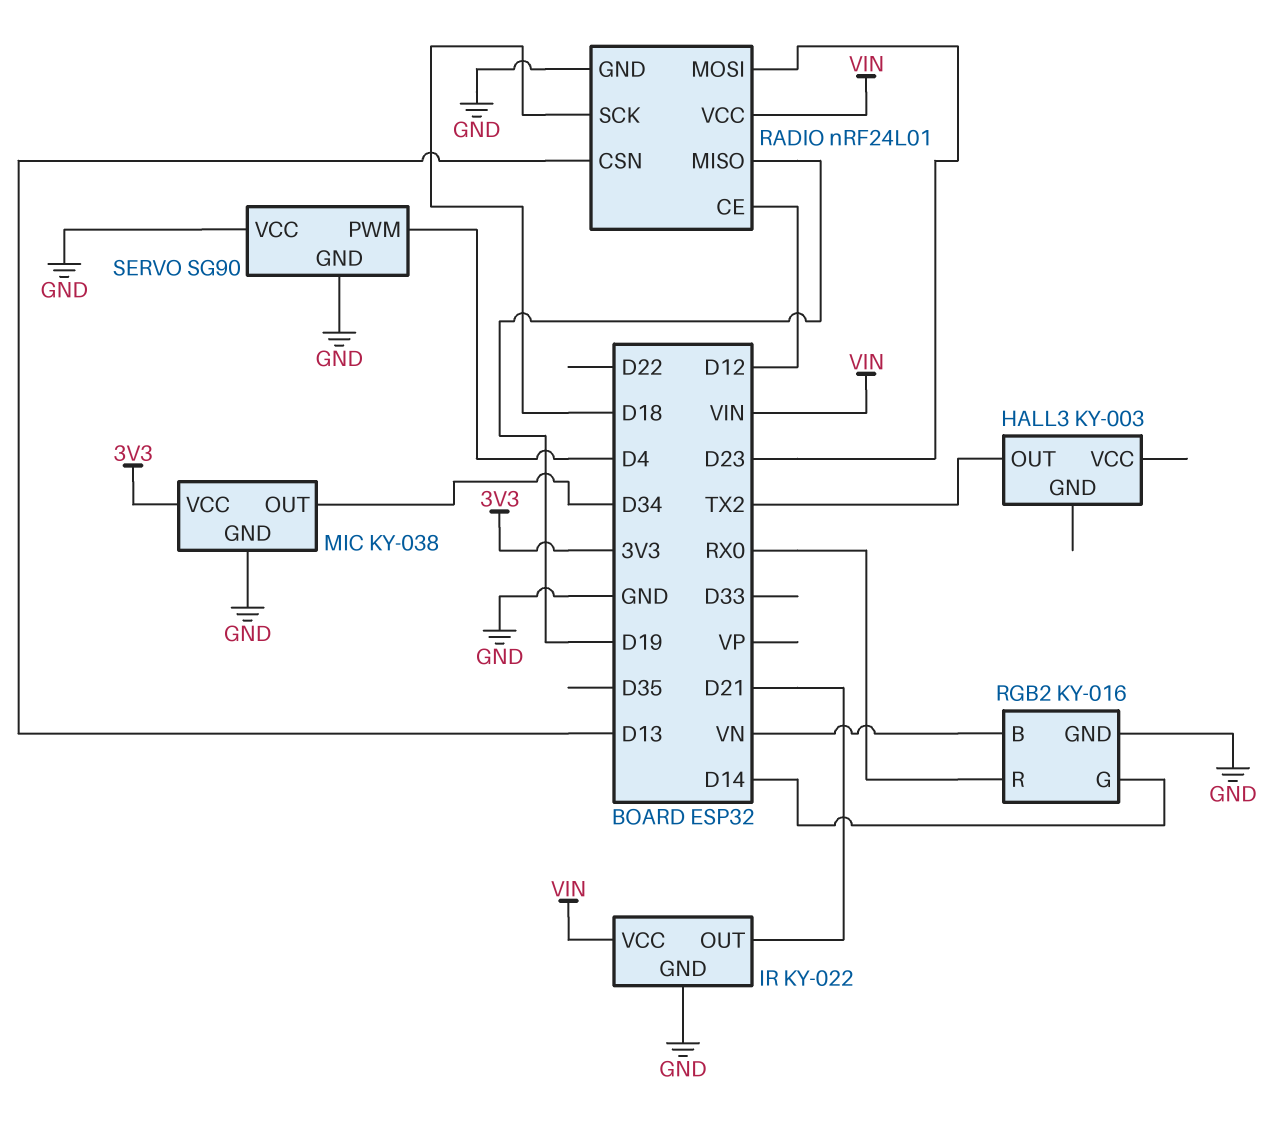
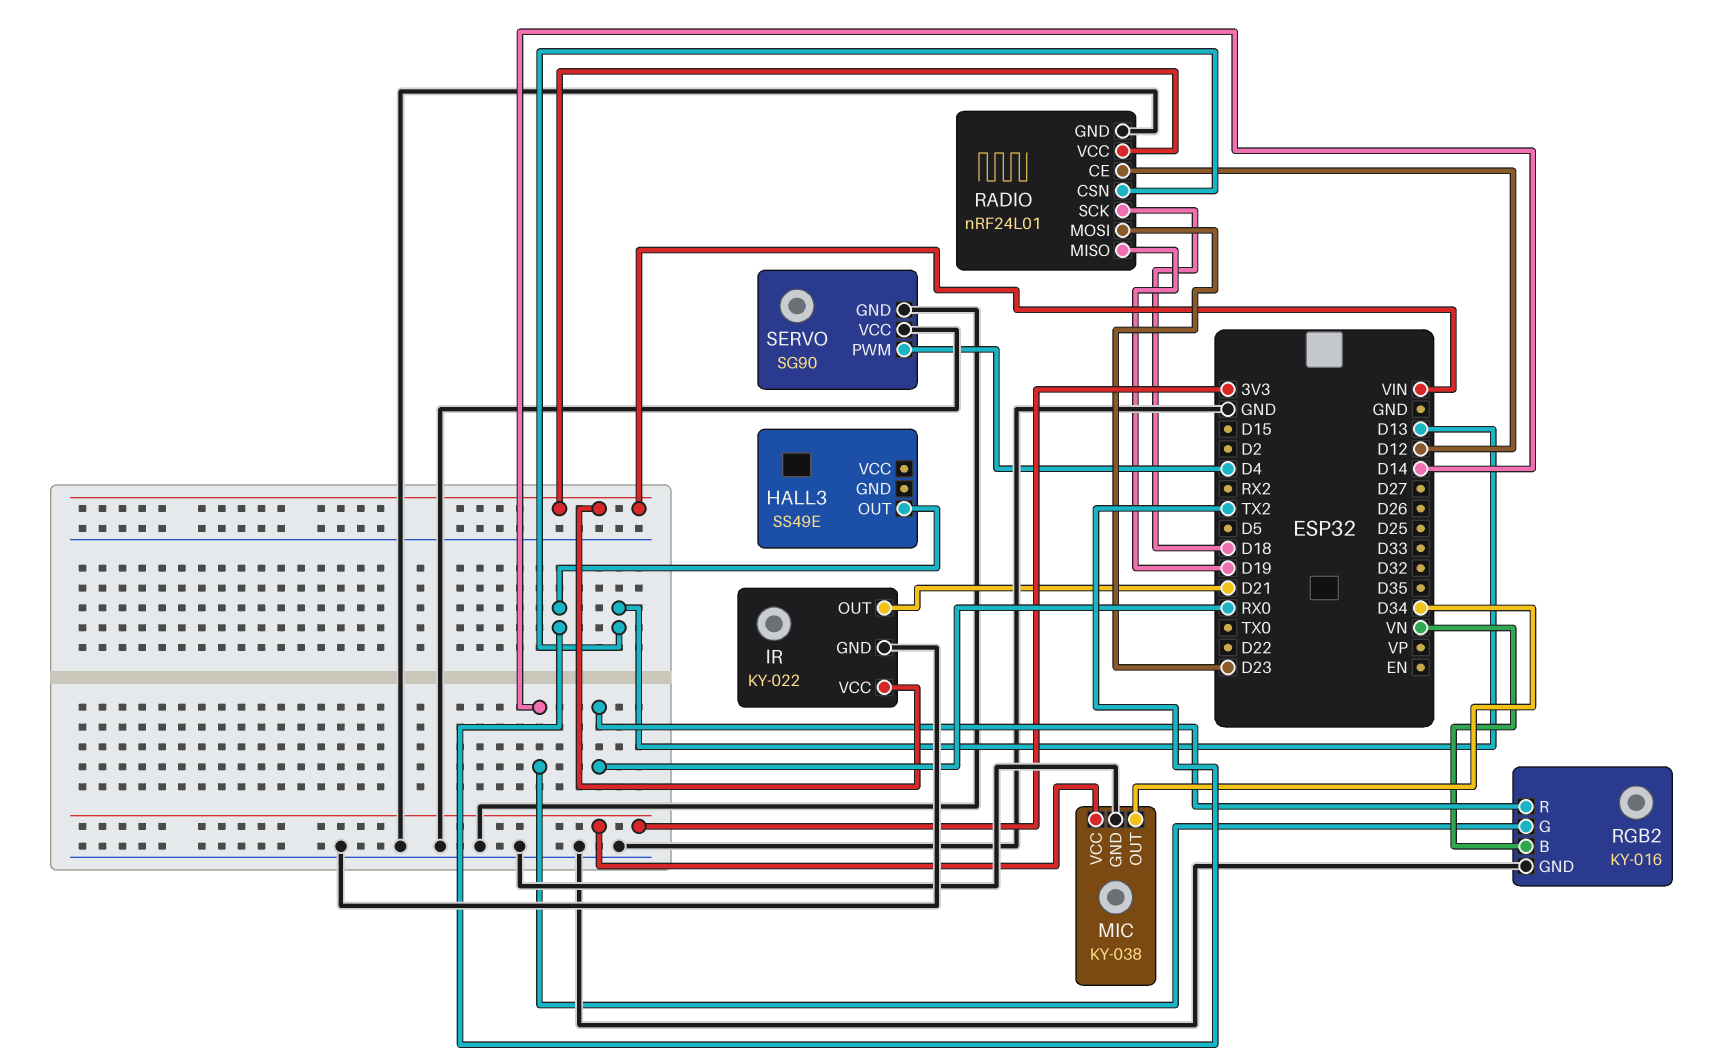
HALL3: KY-003 -> SS49E

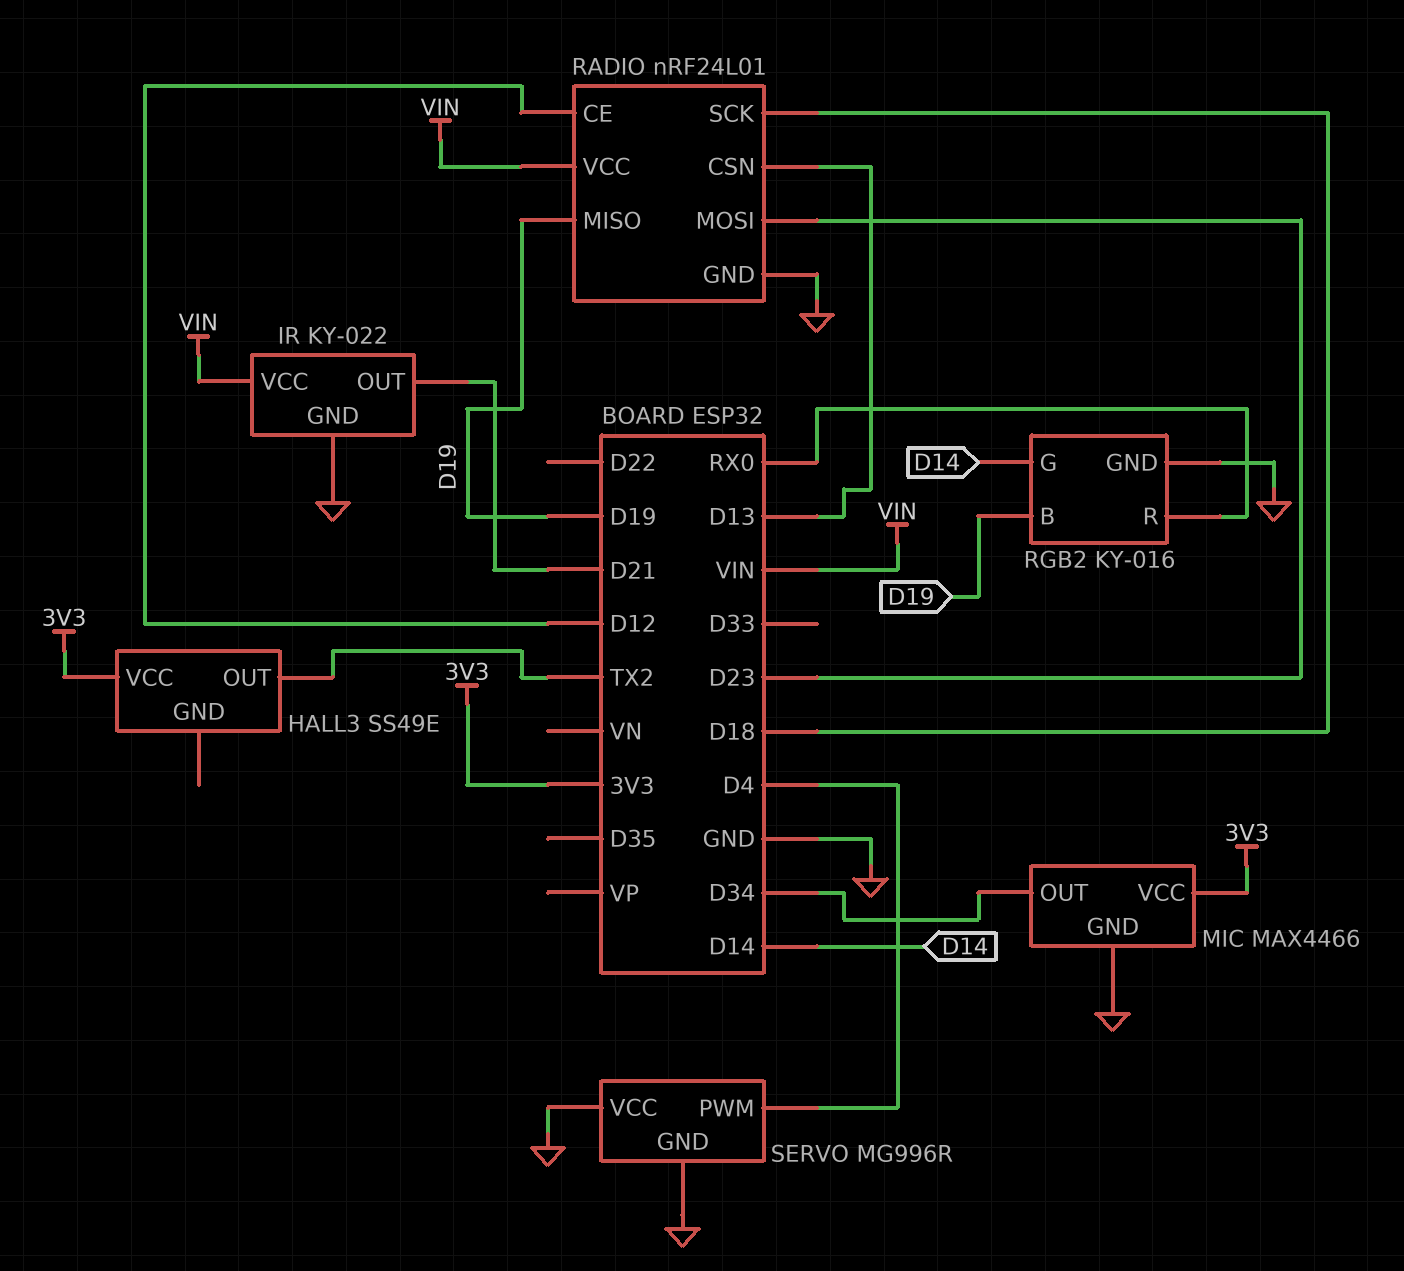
HALL3 pin VCC: none -> 3V3
MIC: KY-038 -> MAX4466
RGB2 pin B: VN -> D19
SERVO: SG90 -> MG996R

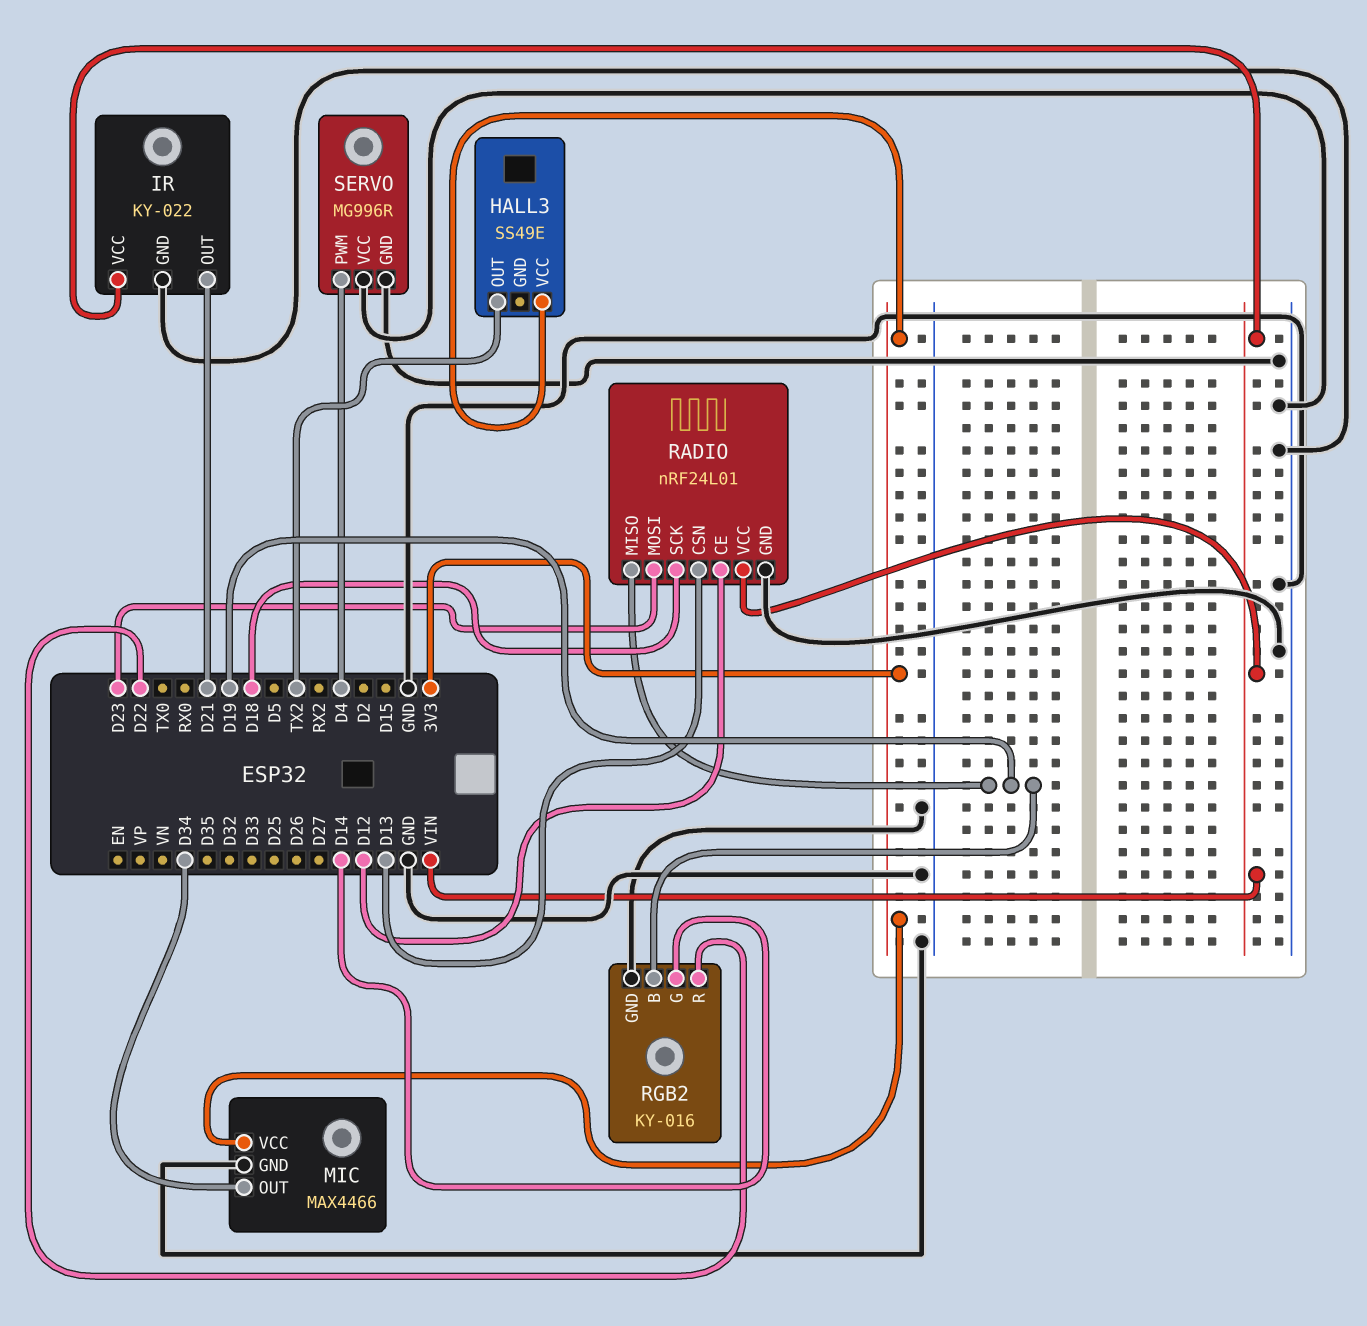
RGB2 pin R: RX0 -> D22

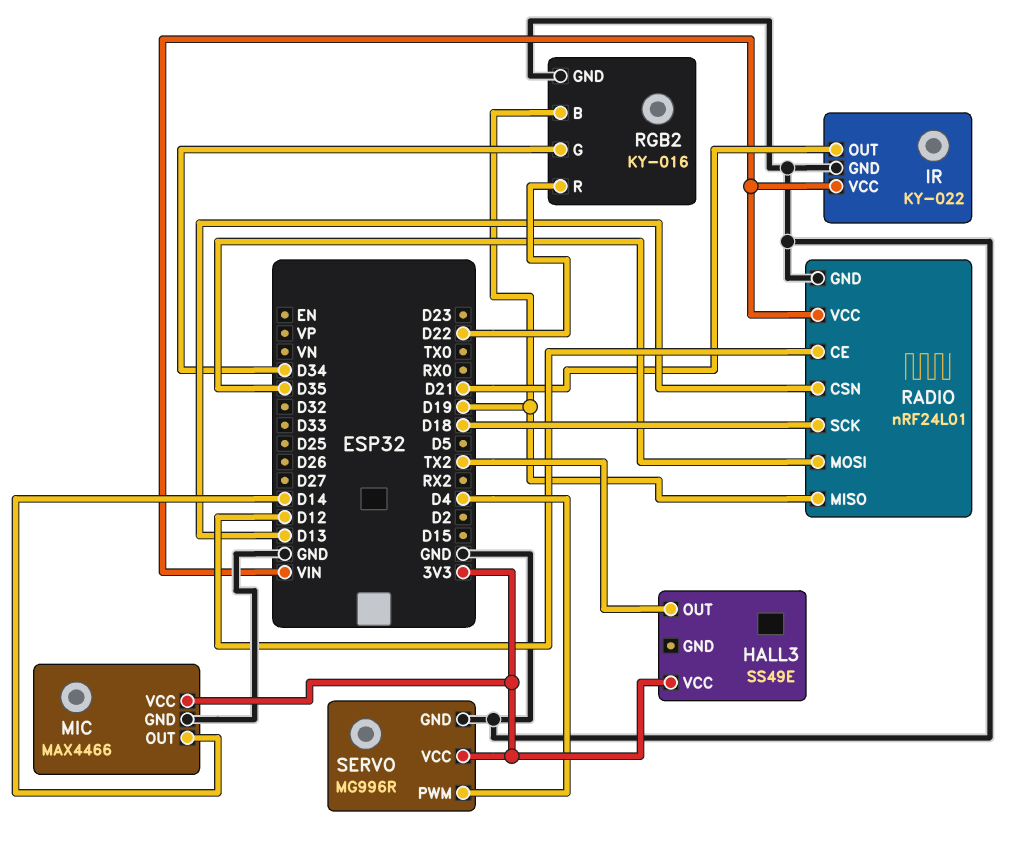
MIC pin OUT: D34 -> D14
RADIO pin MOSI: D23 -> D35
RGB2 pin G: D14 -> D34
SERVO pin VCC: GND -> 3V3

